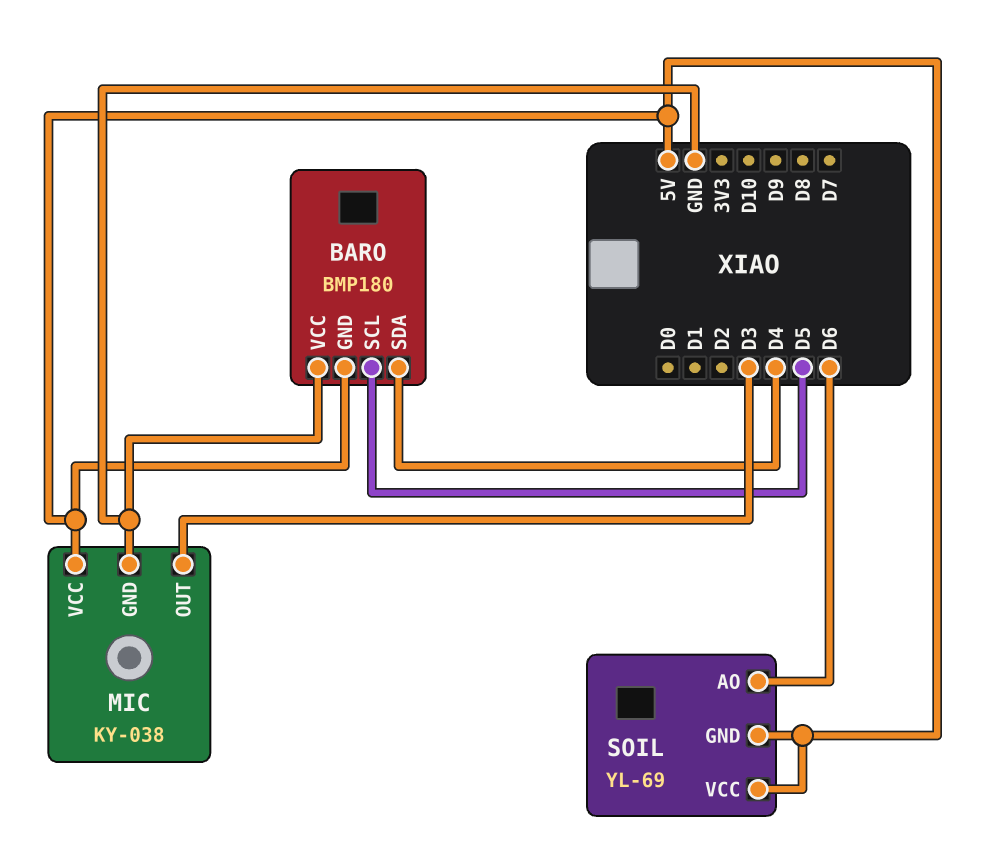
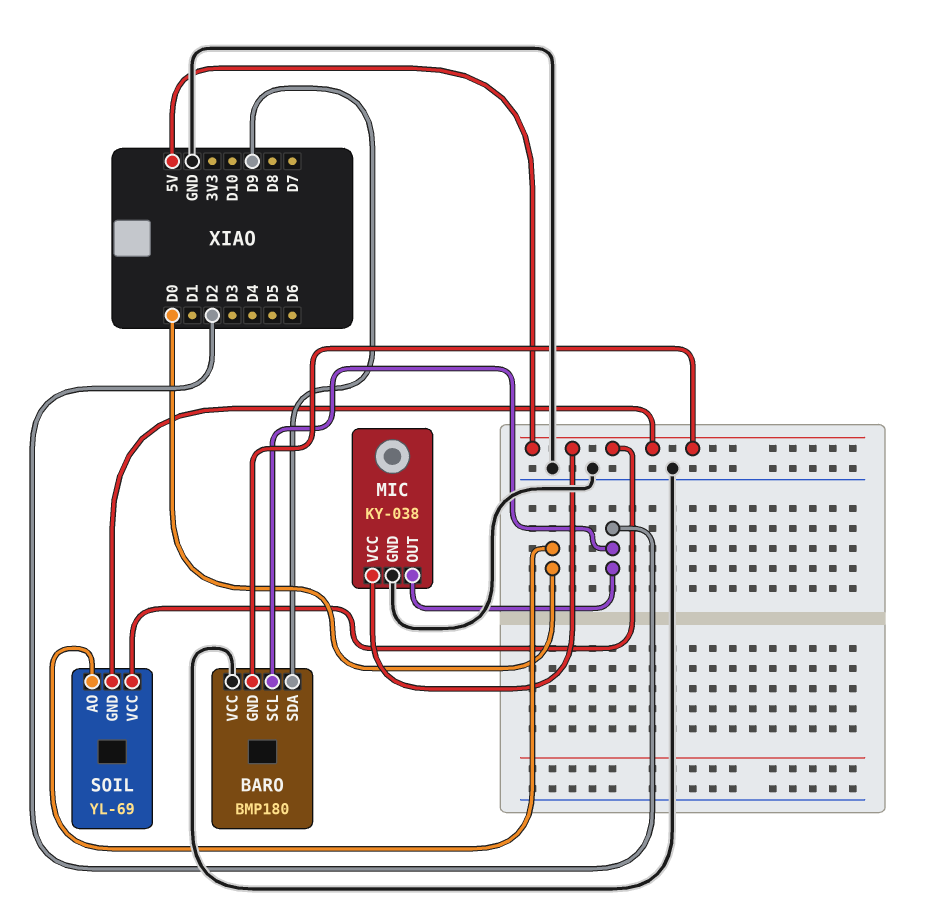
BARO pin SCL: D5 -> D2
BARO pin SDA: D4 -> D9
MIC pin OUT: D3 -> D2
SOIL pin AO: D6 -> D0

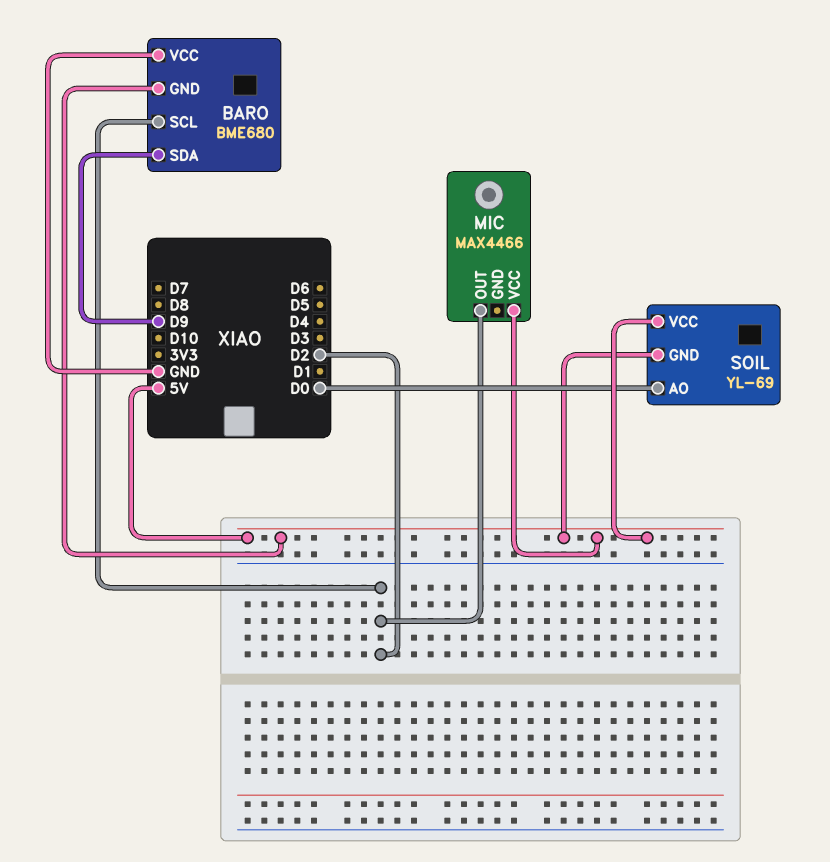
BARO: BMP180 -> BME680
MIC: KY-038 -> MAX4466
MIC pin GND: GND -> none

